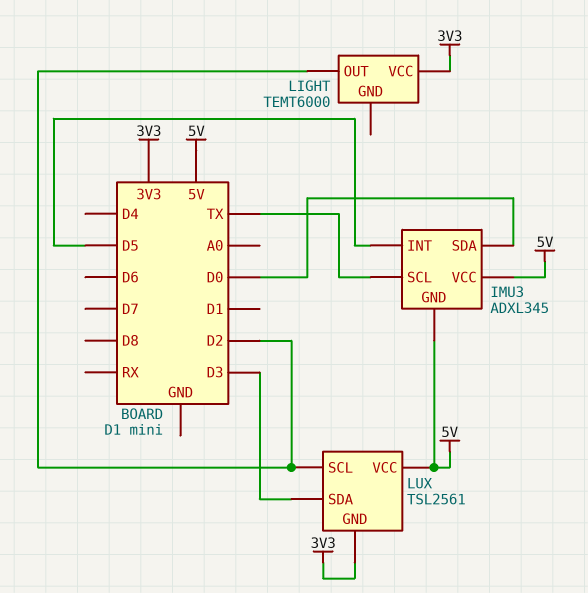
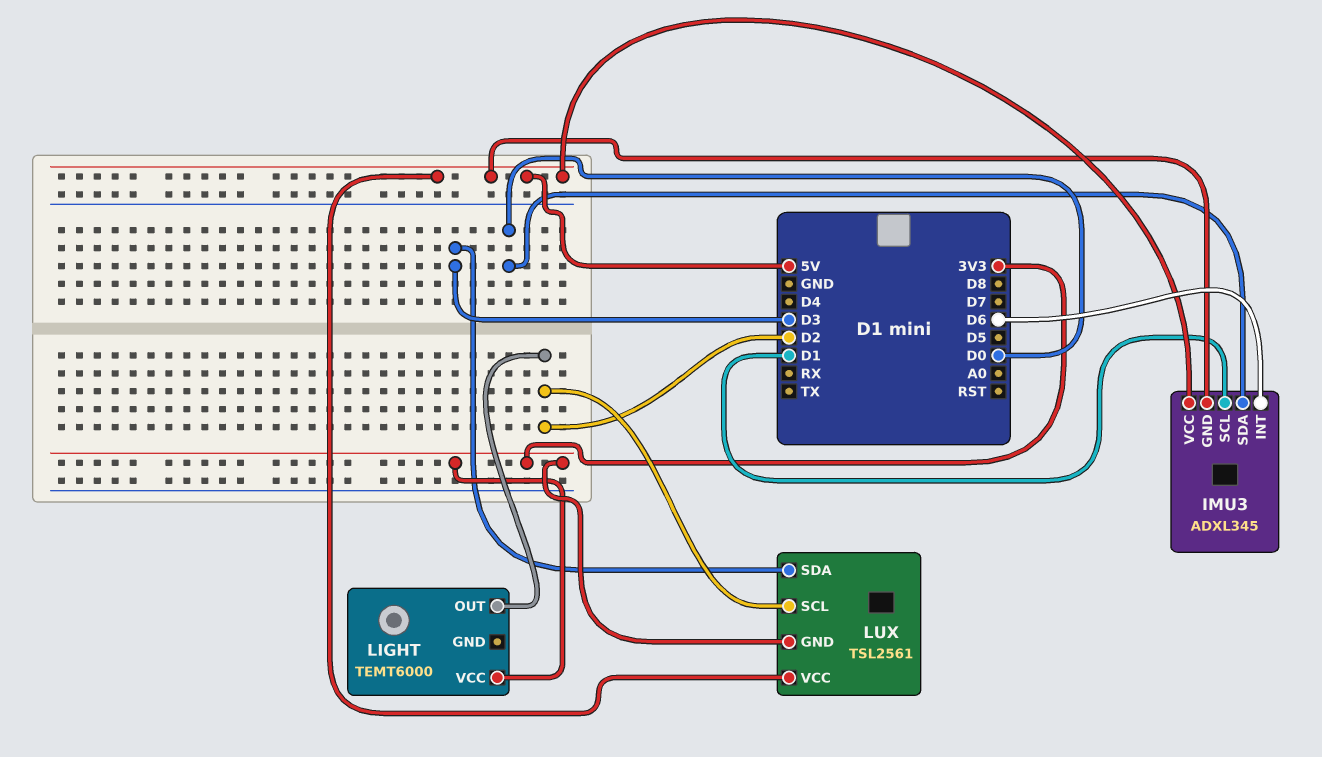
IMU3 pin INT: D5 -> D6
IMU3 pin SCL: TX -> D1

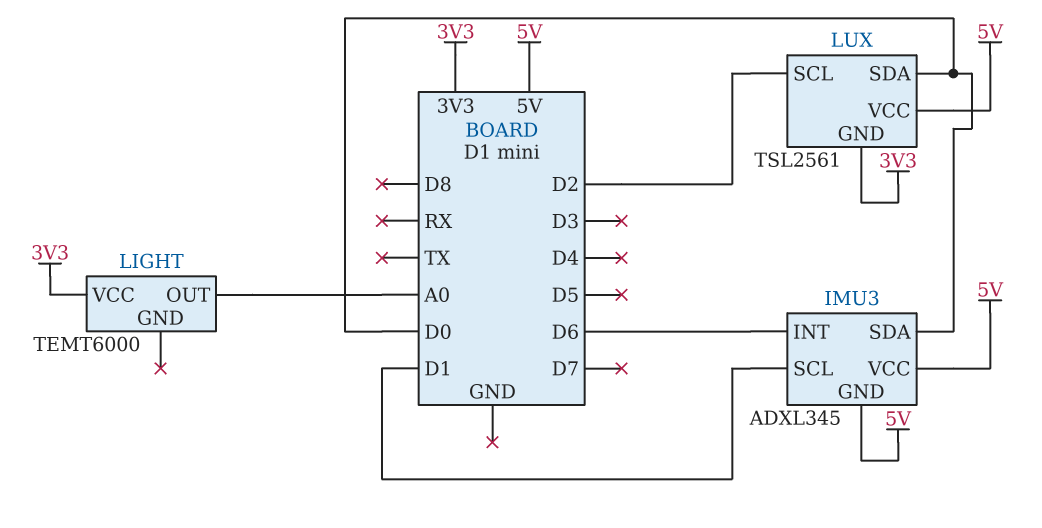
LIGHT pin OUT: D2 -> A0
LUX pin SDA: D3 -> D0

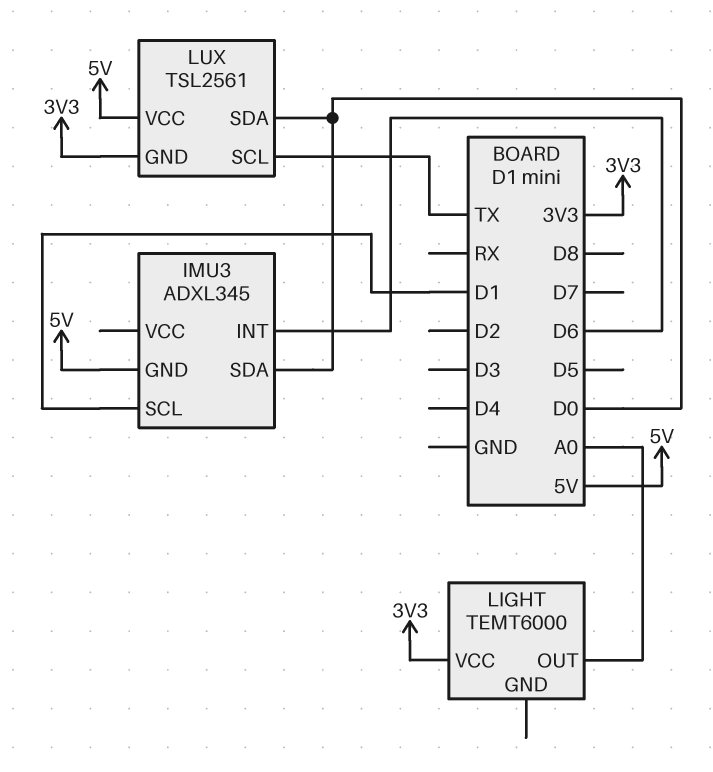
IMU3 pin VCC: 5V -> none
LUX pin SCL: D2 -> TX

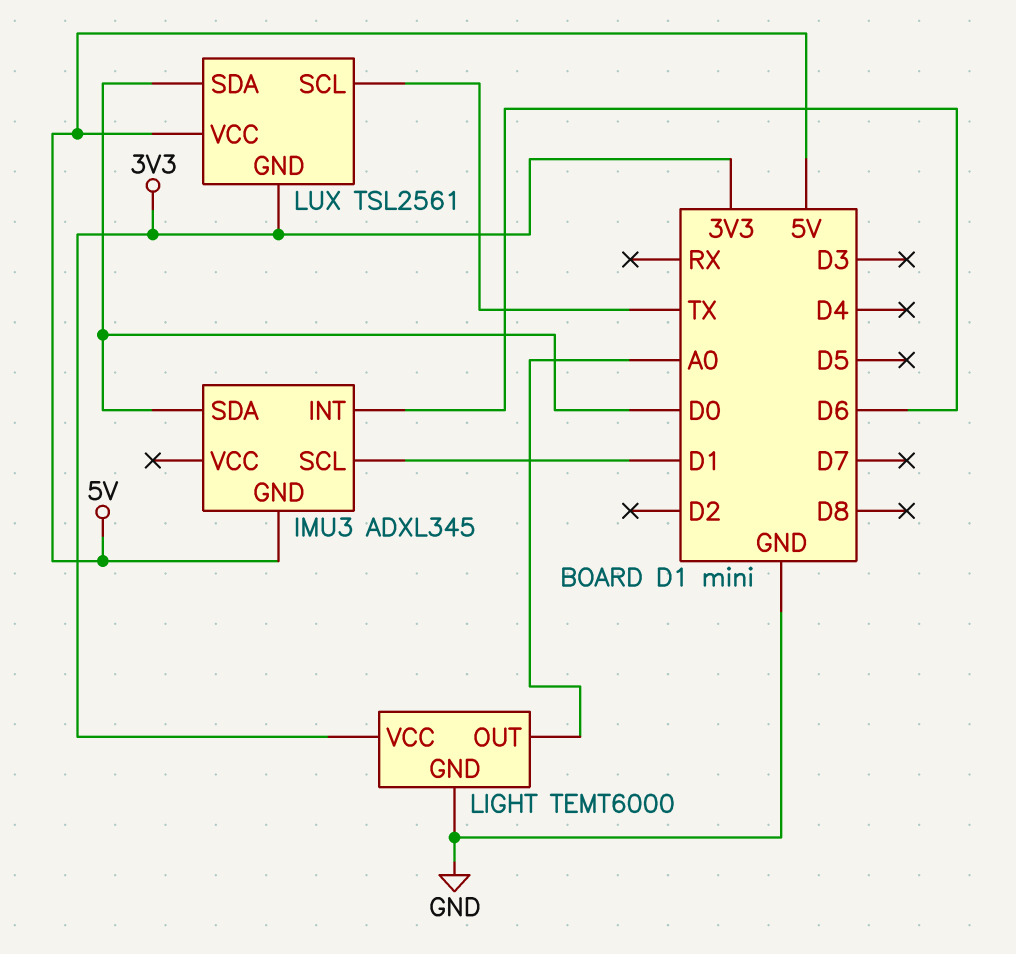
LIGHT pin GND: none -> GND

